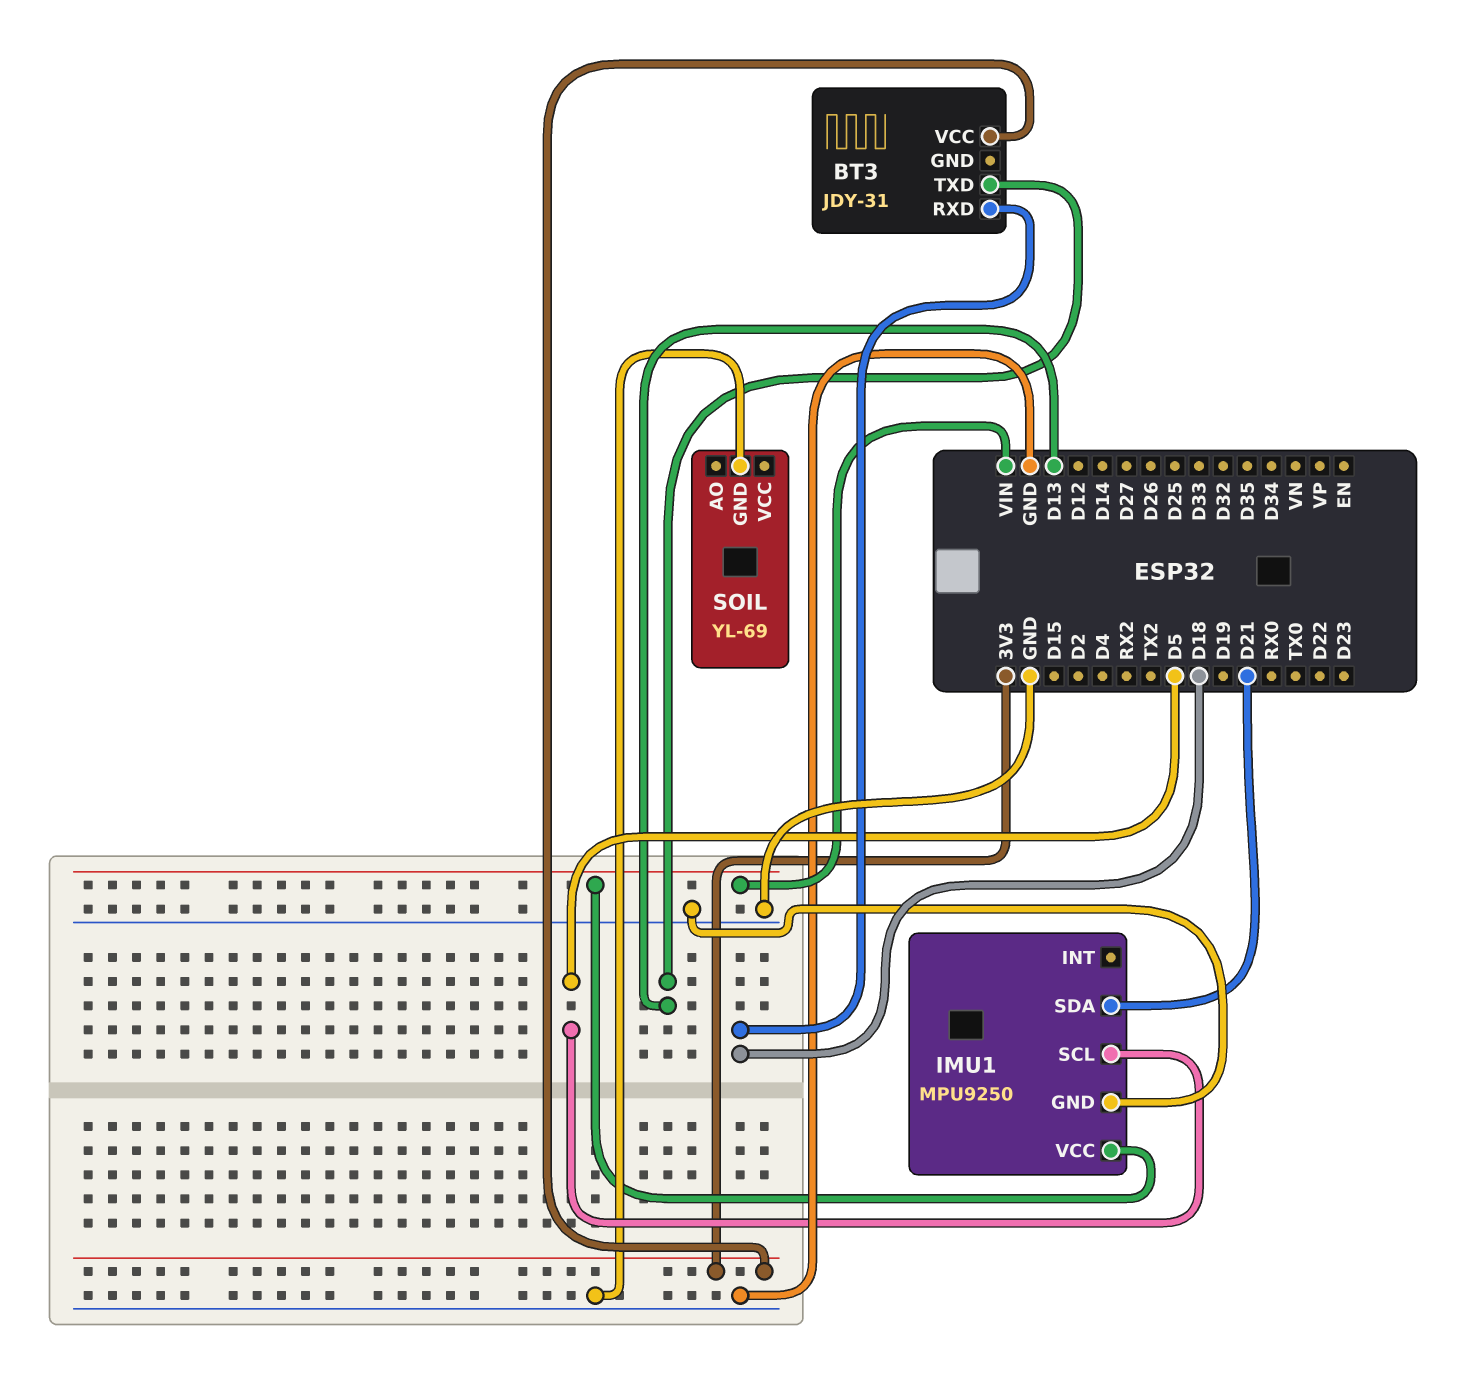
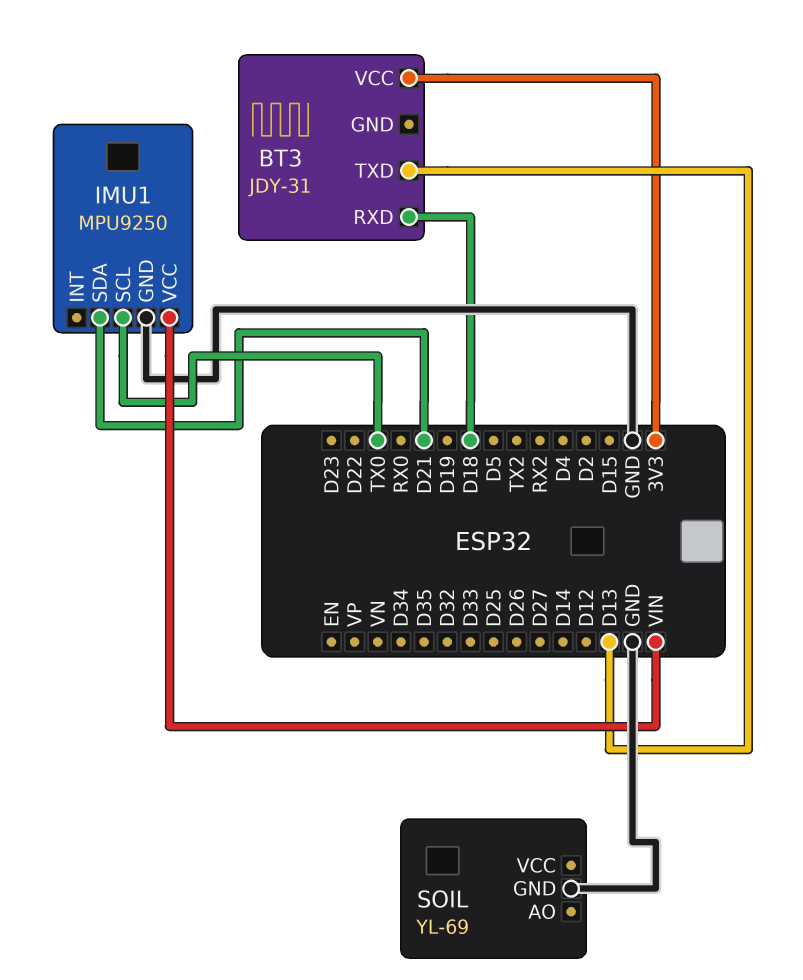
IMU1 pin SCL: D5 -> TX0

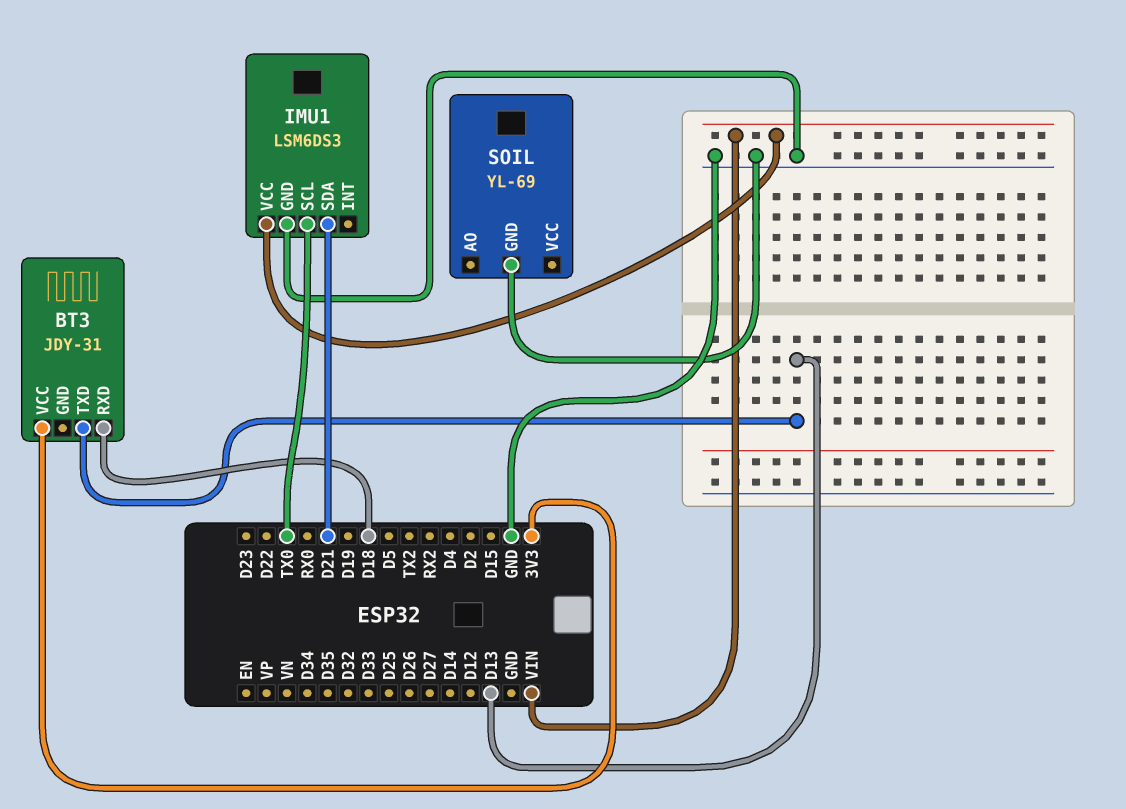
IMU1: MPU9250 -> LSM6DS3

